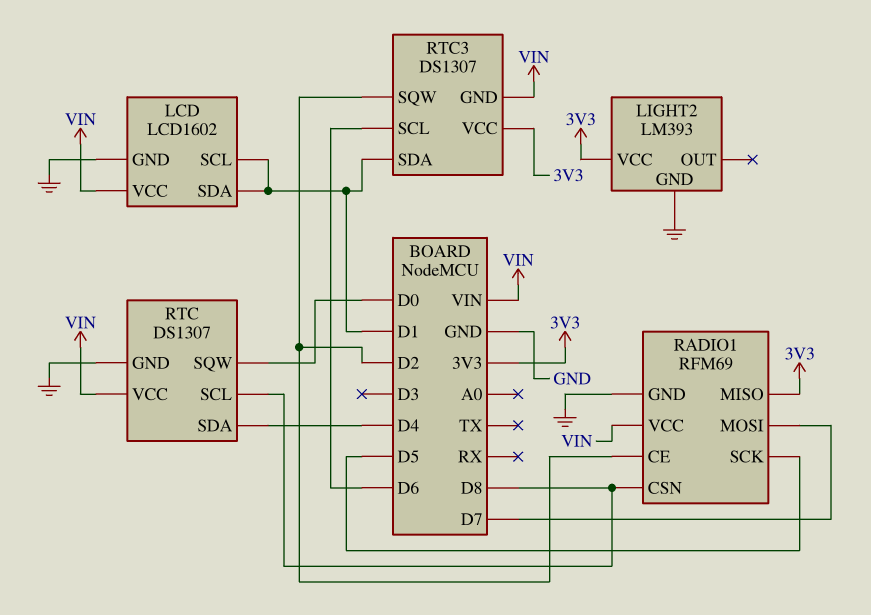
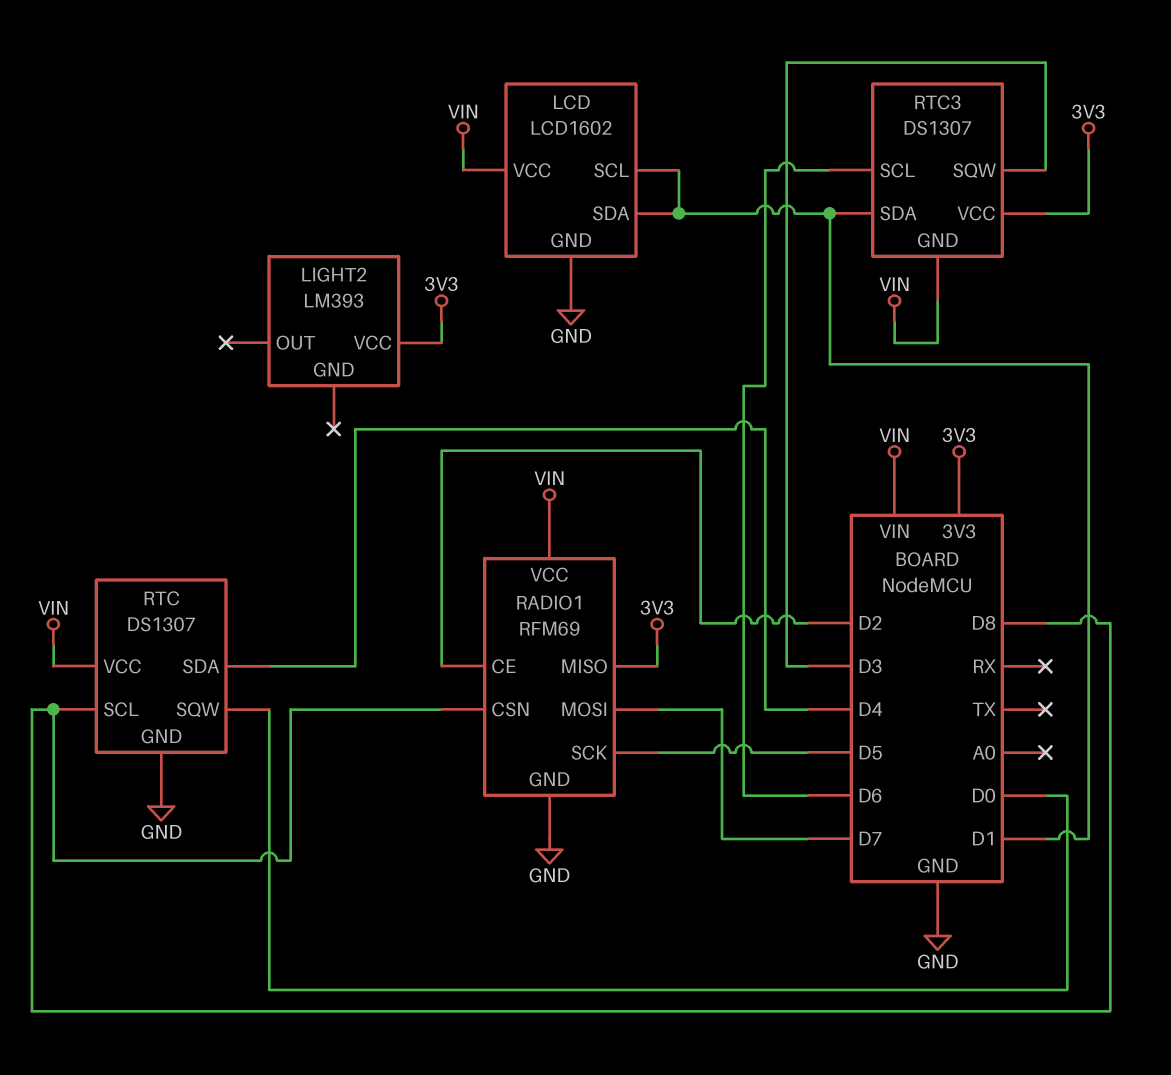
LIGHT2 pin GND: GND -> none
RTC3 pin SQW: D2 -> D3

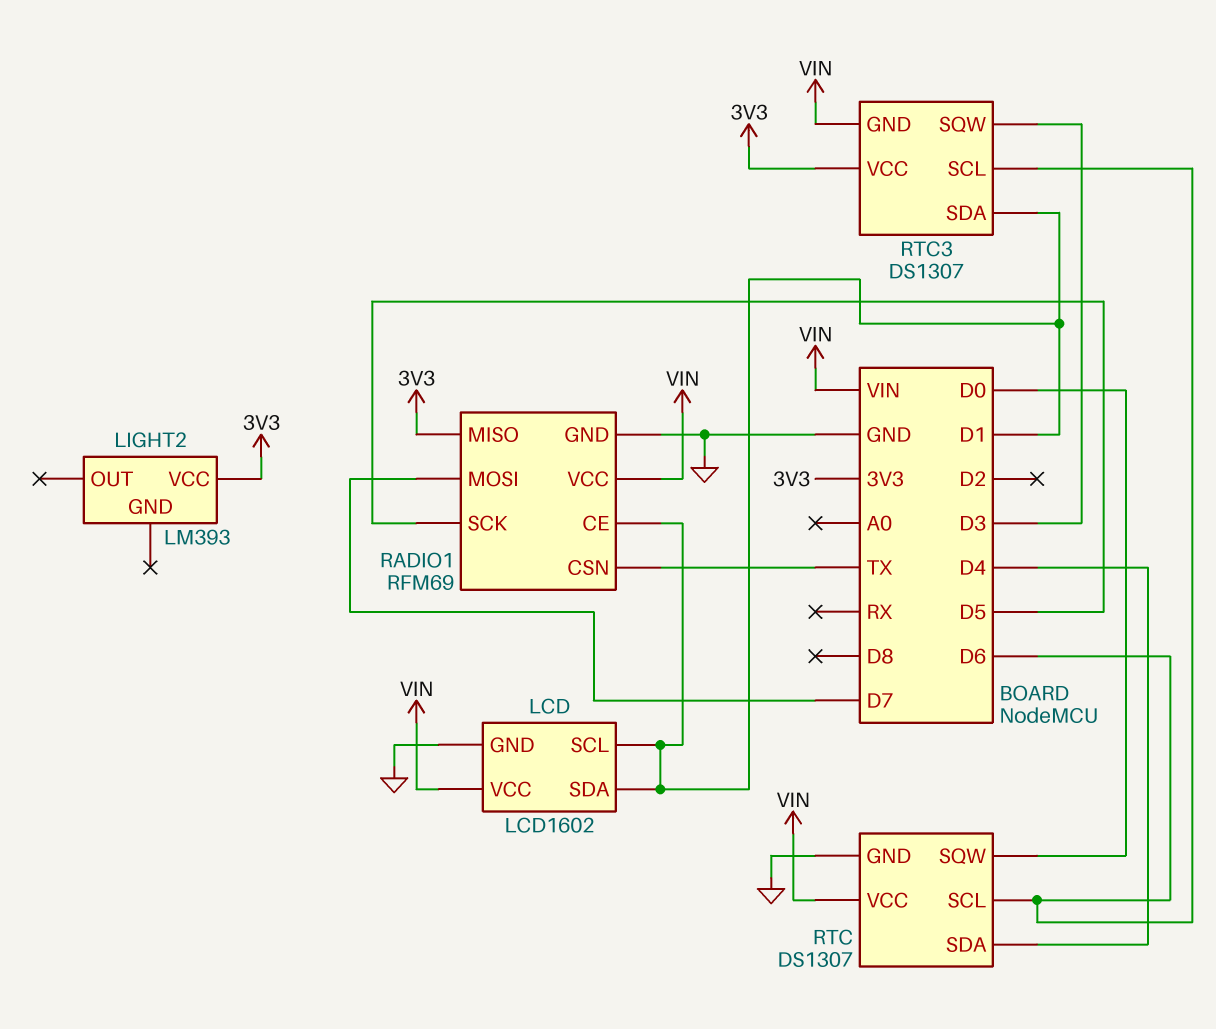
RADIO1 pin CE: D2 -> D1
RADIO1 pin CSN: D8 -> TX
RTC pin SCL: D8 -> D6

